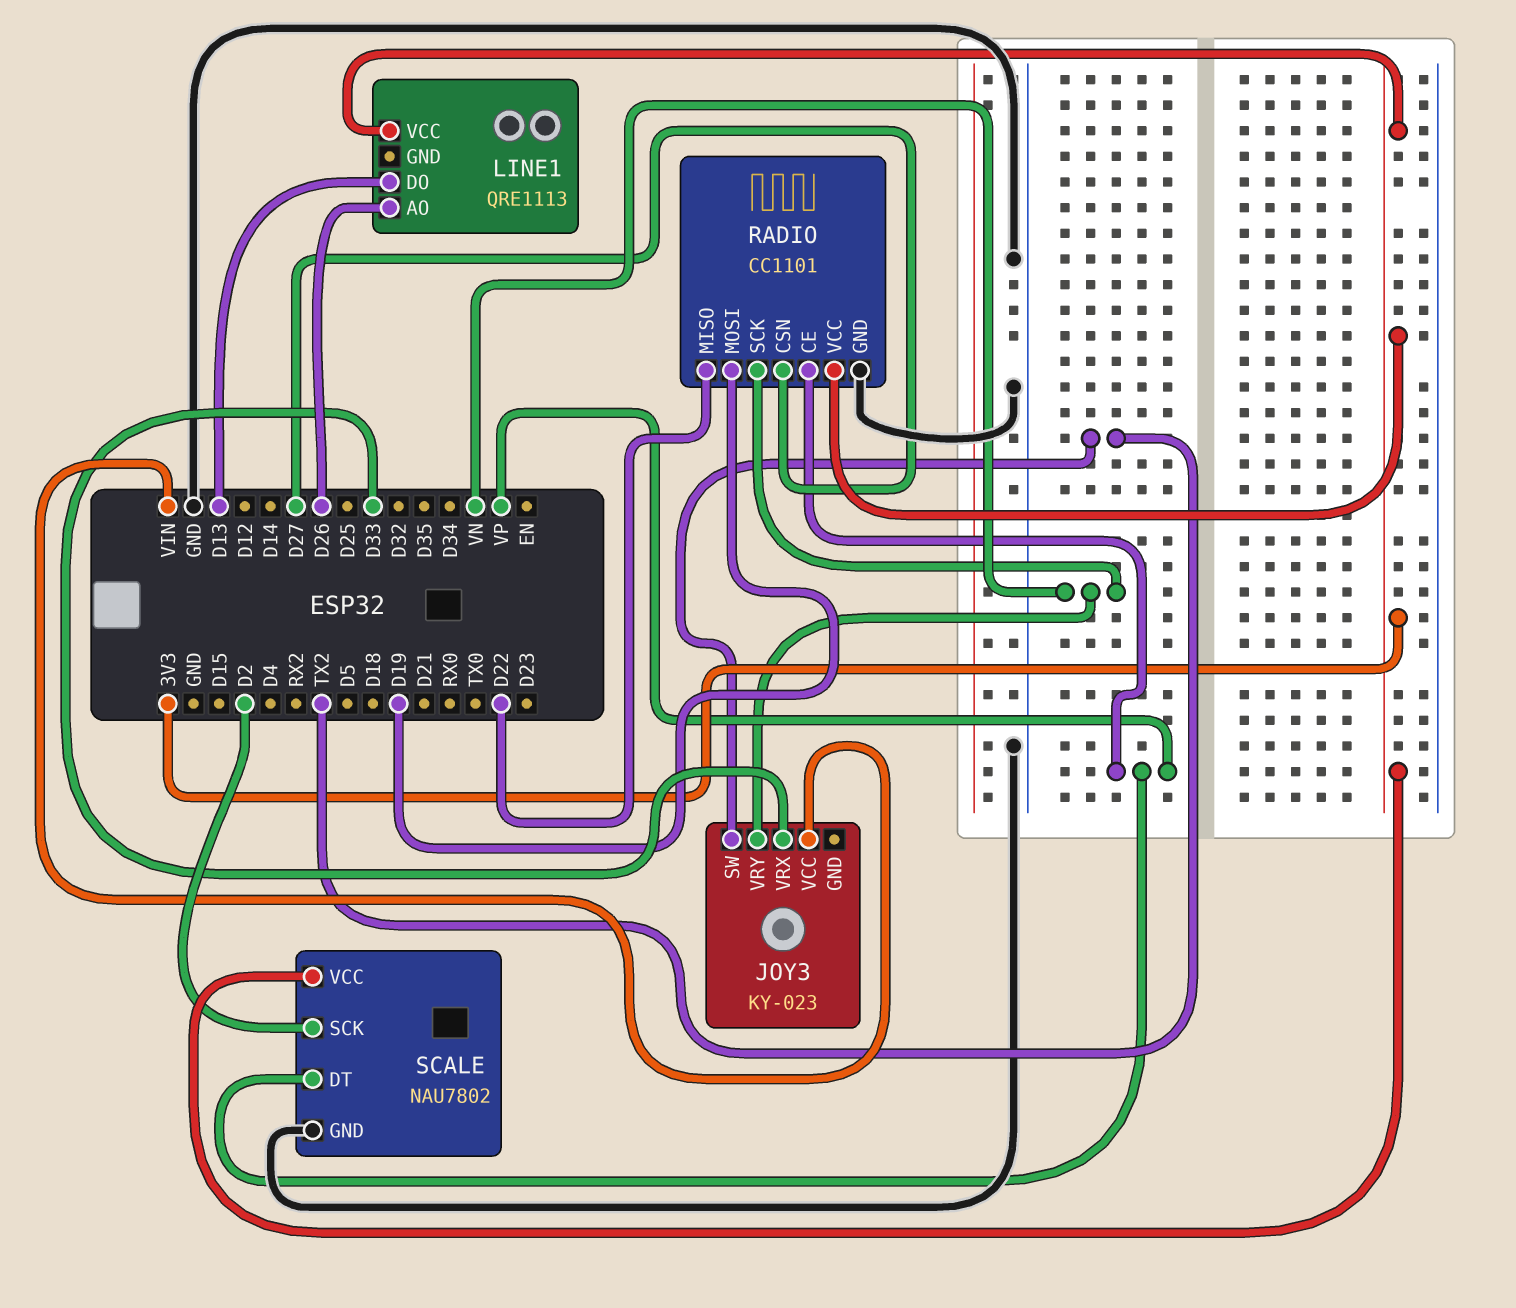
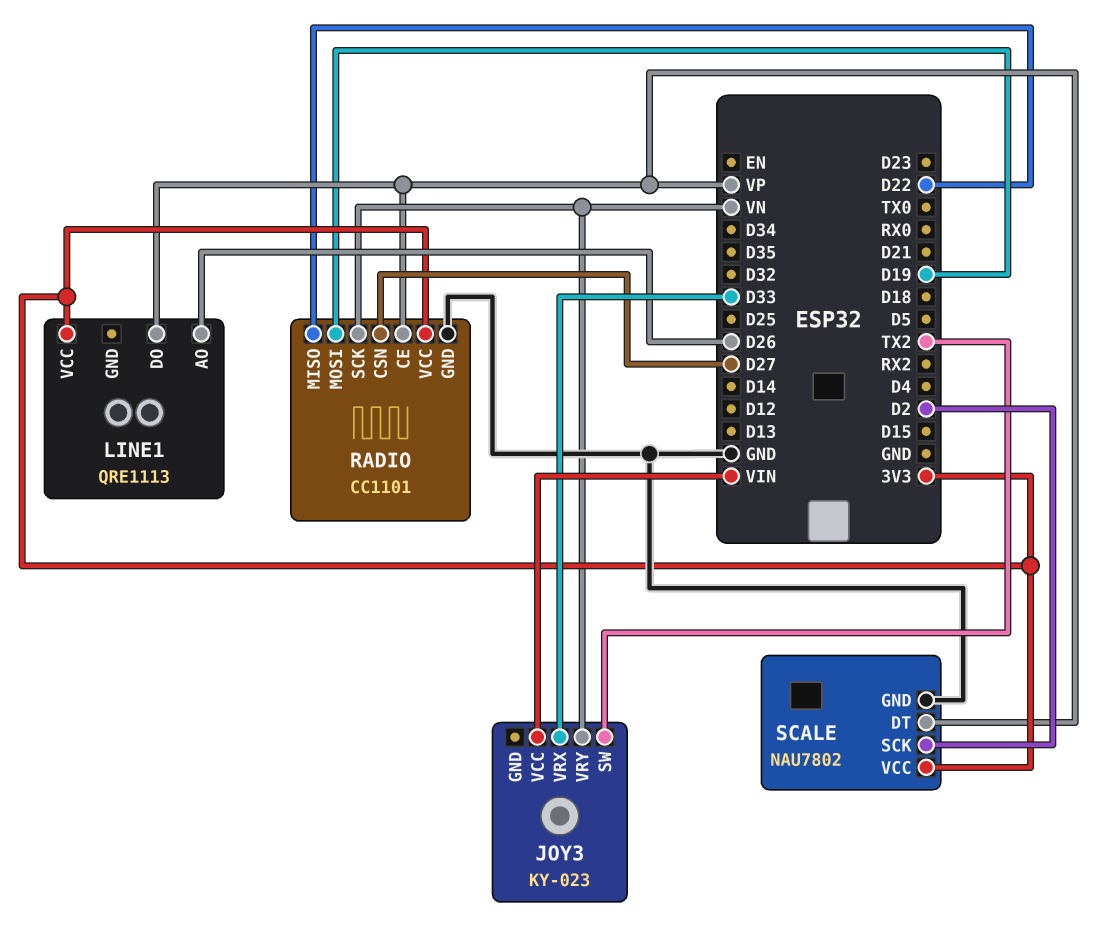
LINE1 pin DO: D13 -> VP

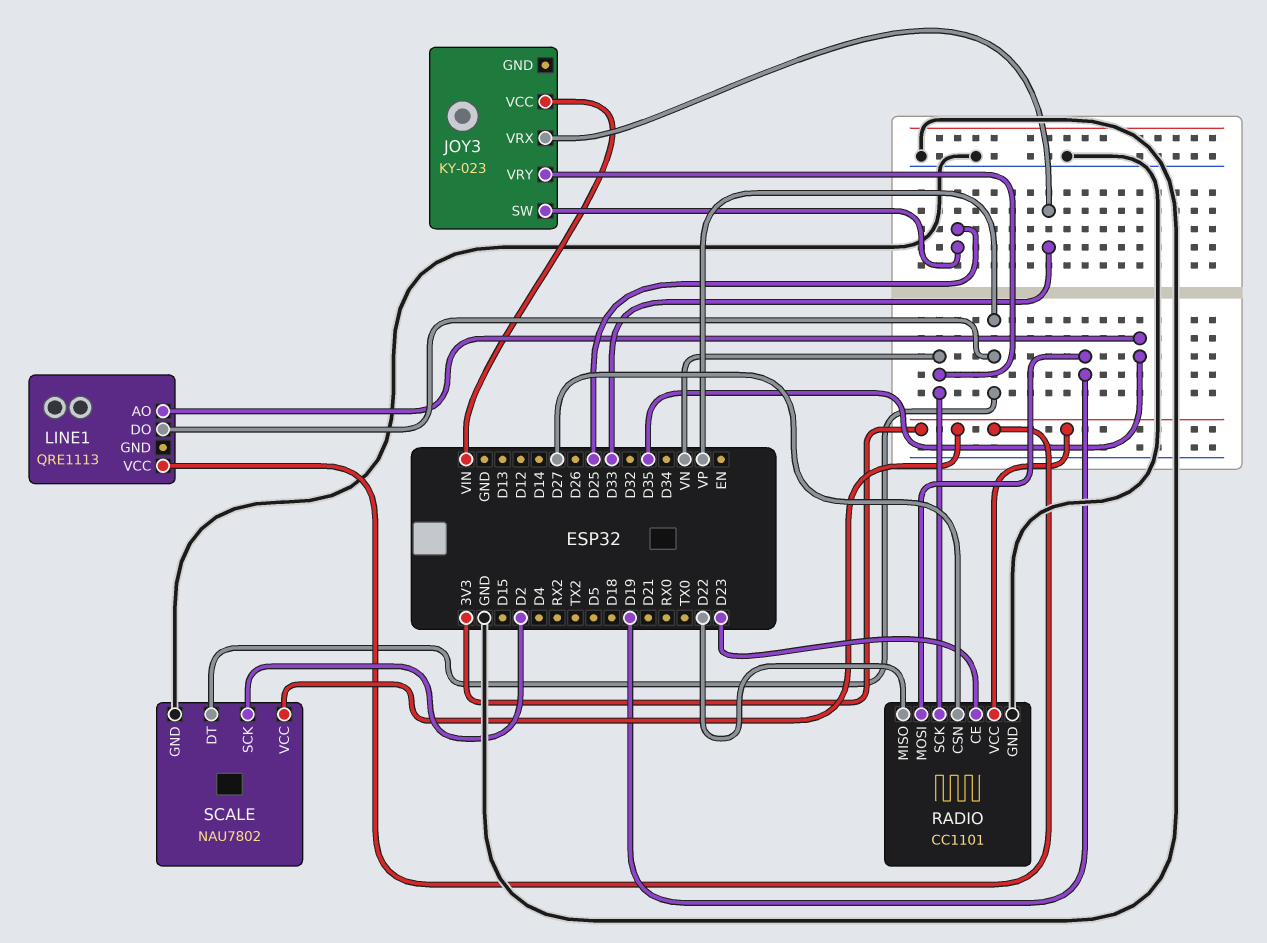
JOY3 pin SW: TX2 -> D25
LINE1 pin AO: D26 -> D35
RADIO pin CE: VP -> D23

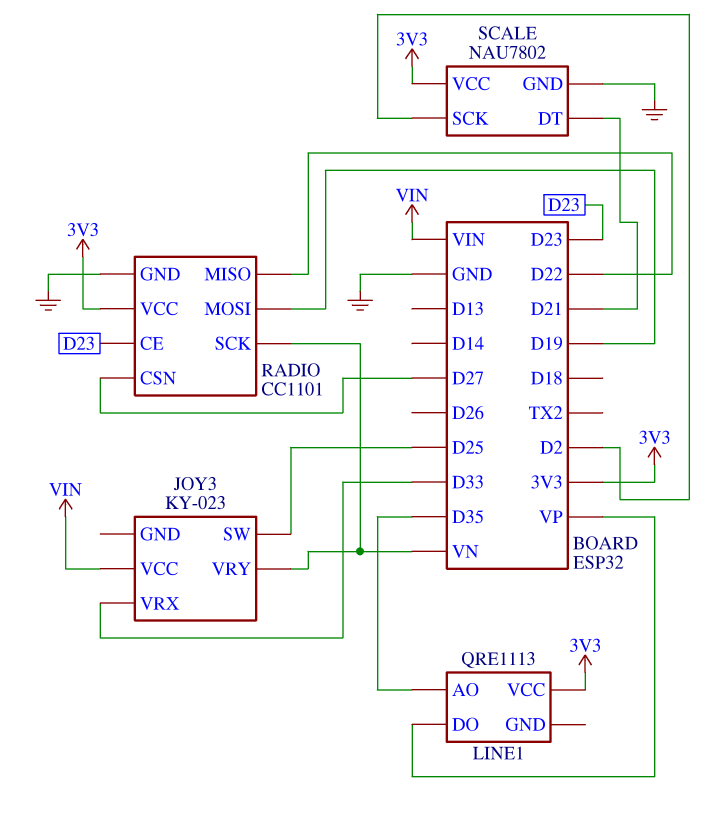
SCALE pin DT: VP -> D21

